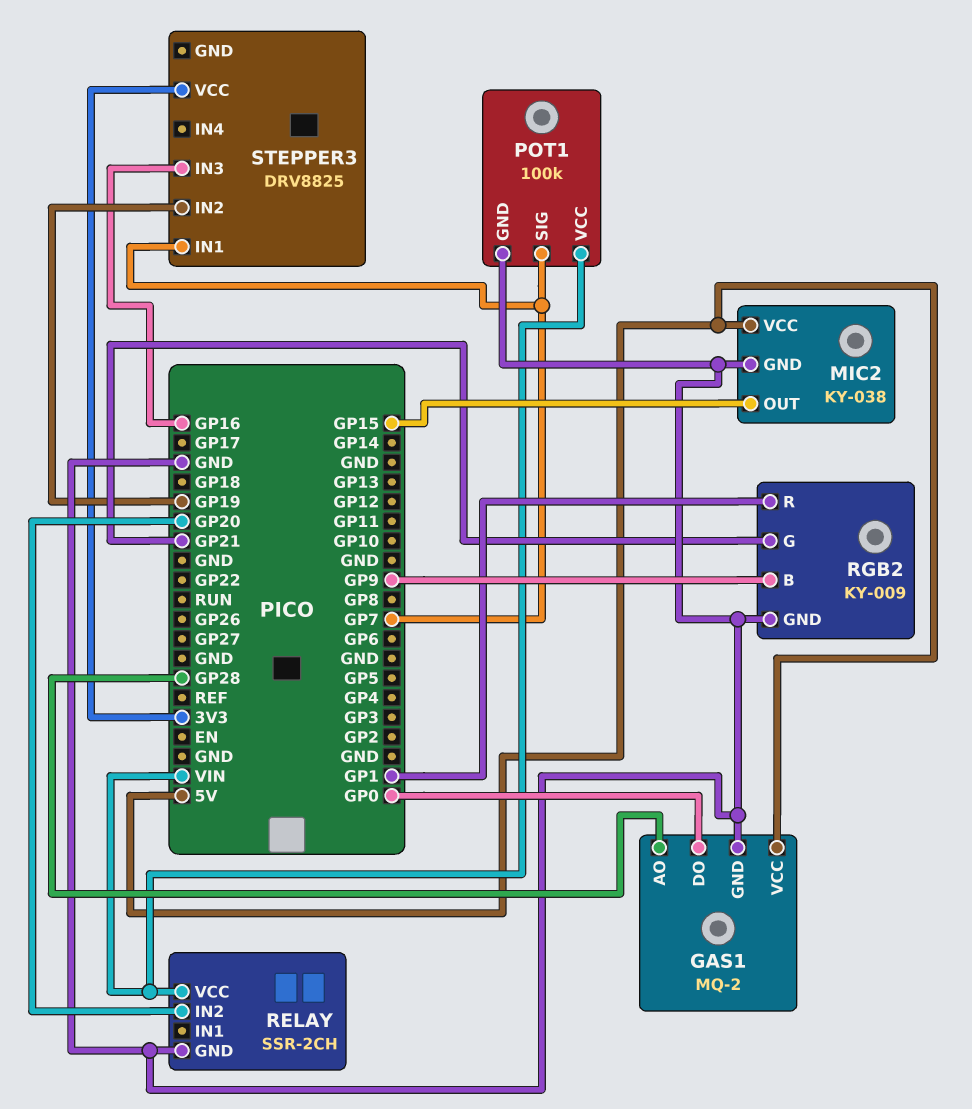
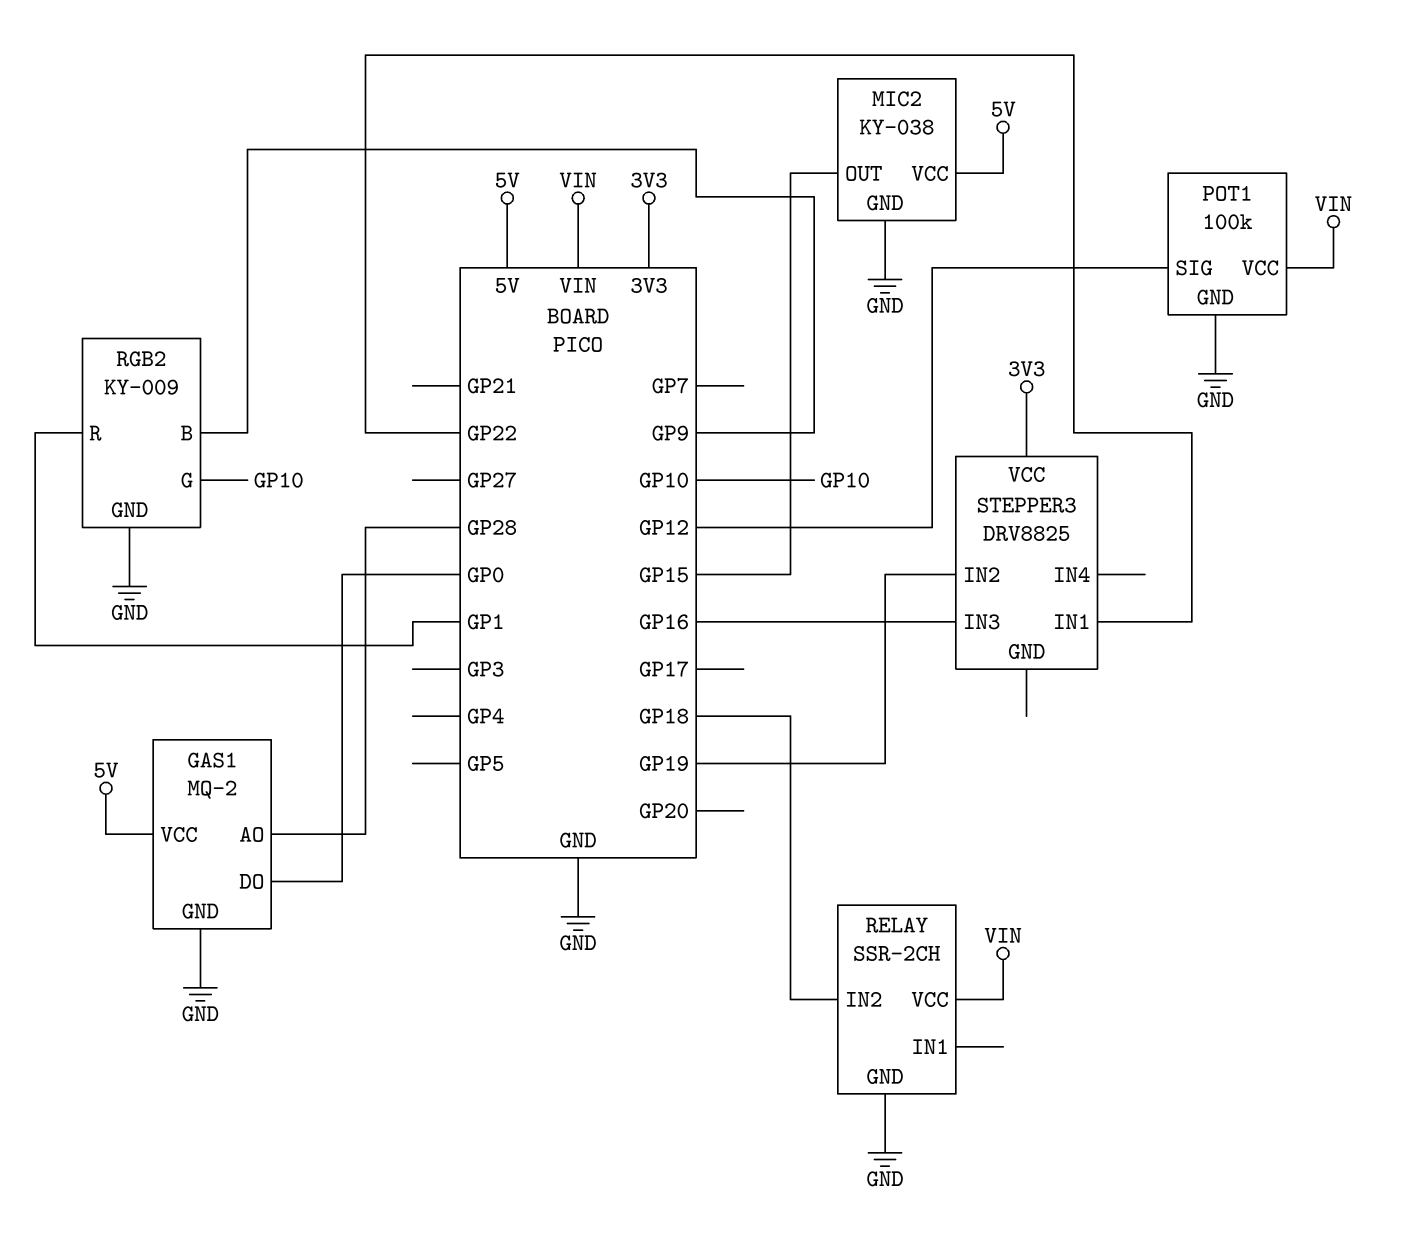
POT1 pin SIG: GP7 -> GP12
RELAY pin IN2: GP20 -> GP18
RGB2 pin G: GP21 -> GP10
STEPPER3 pin IN1: GP7 -> GP22

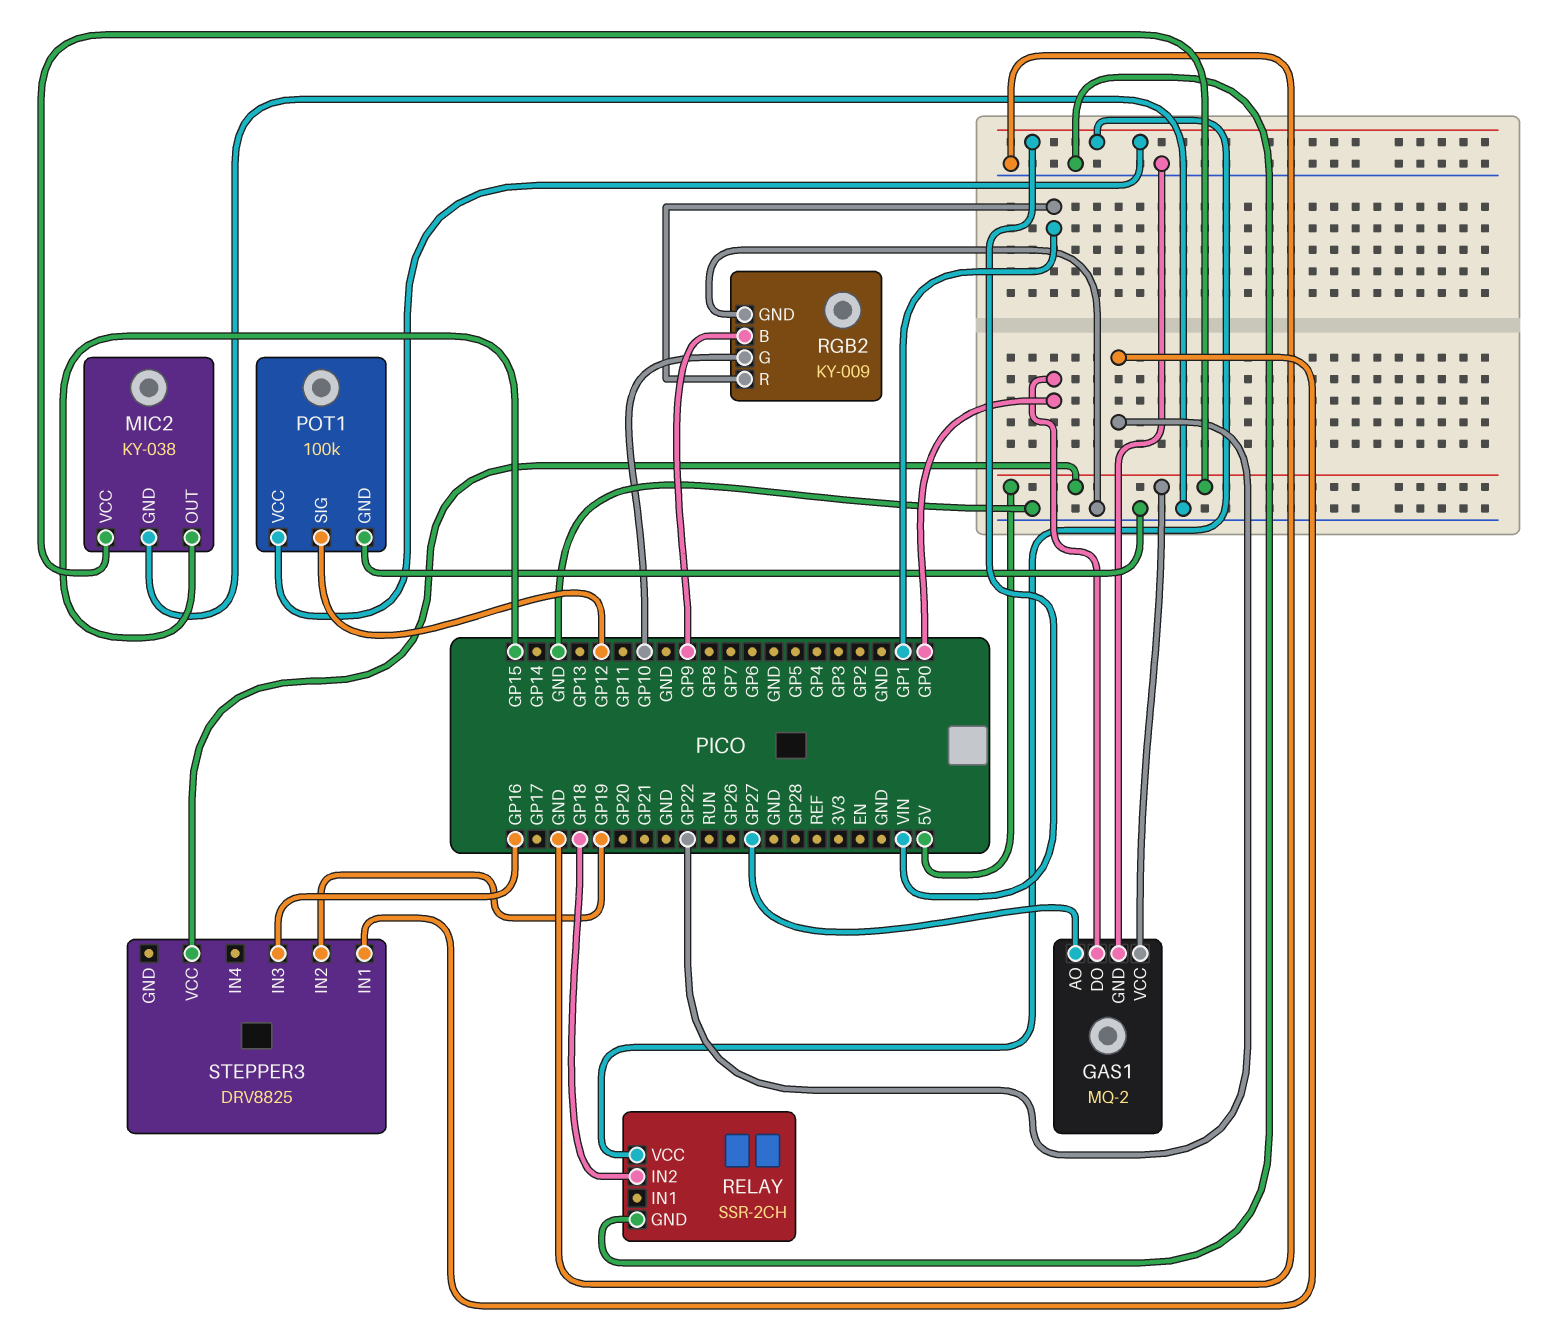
GAS1 pin AO: GP28 -> GP27
STEPPER3 pin VCC: 3V3 -> 5V

